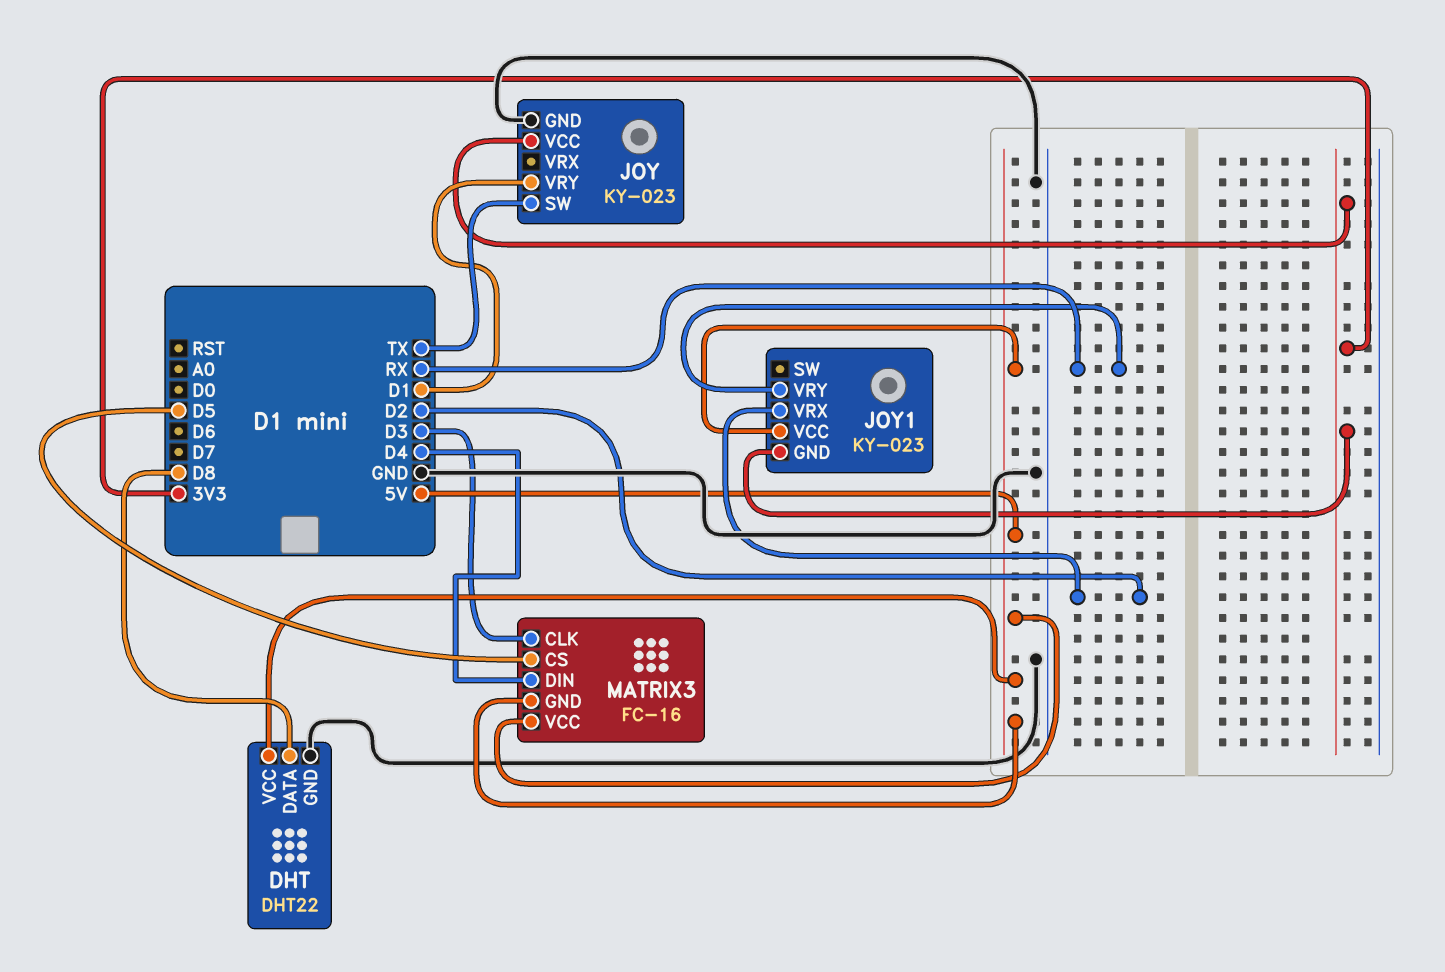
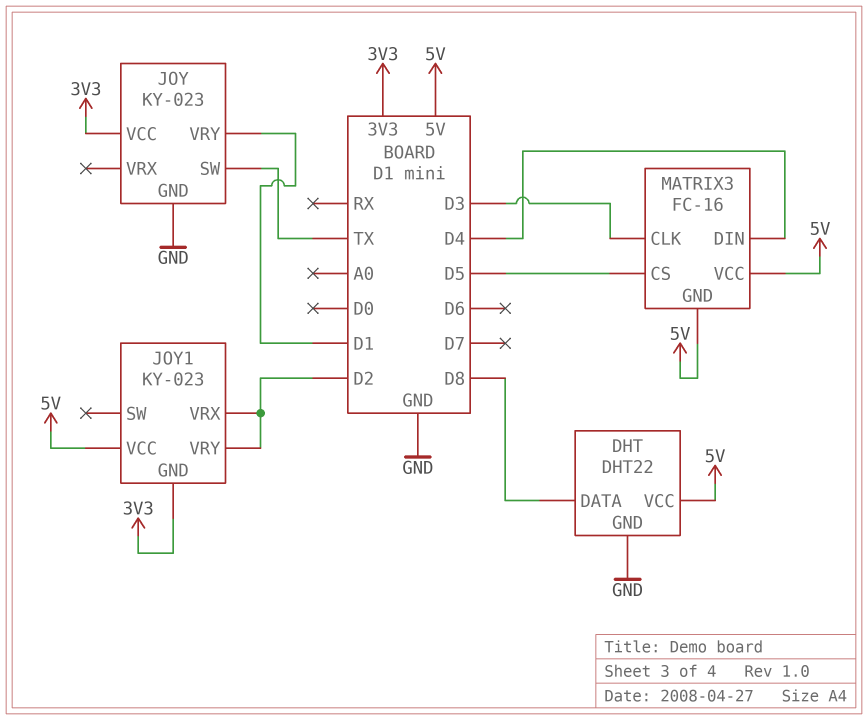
JOY1 pin VRY: RX -> D2

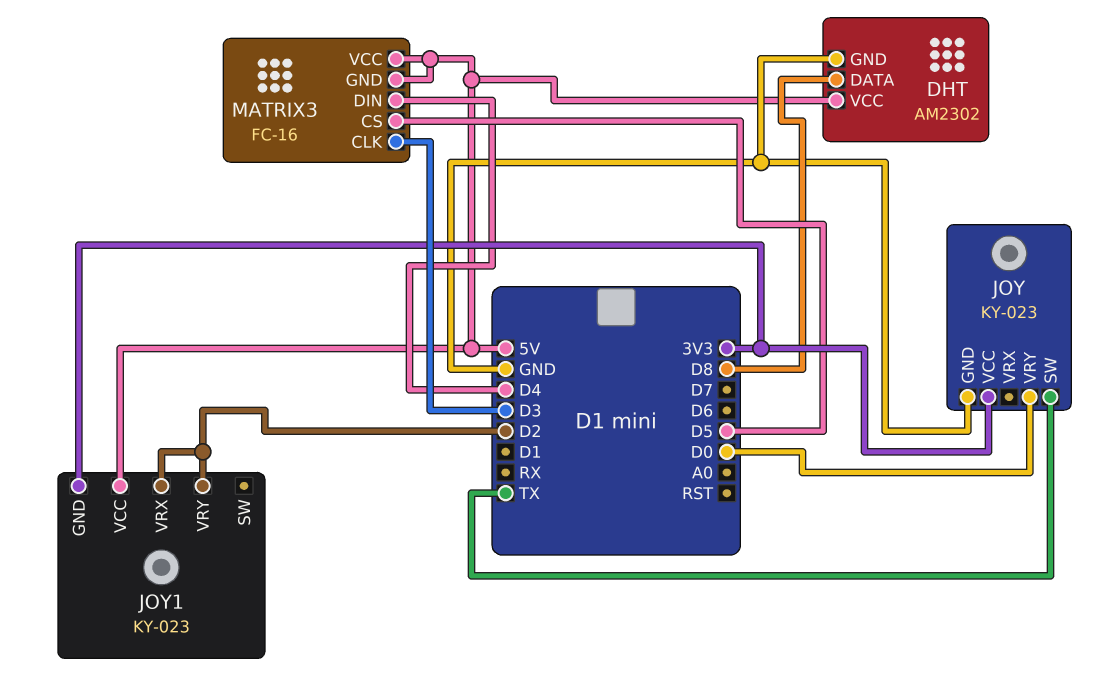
DHT: DHT22 -> AM2302
JOY pin VRY: D1 -> D0

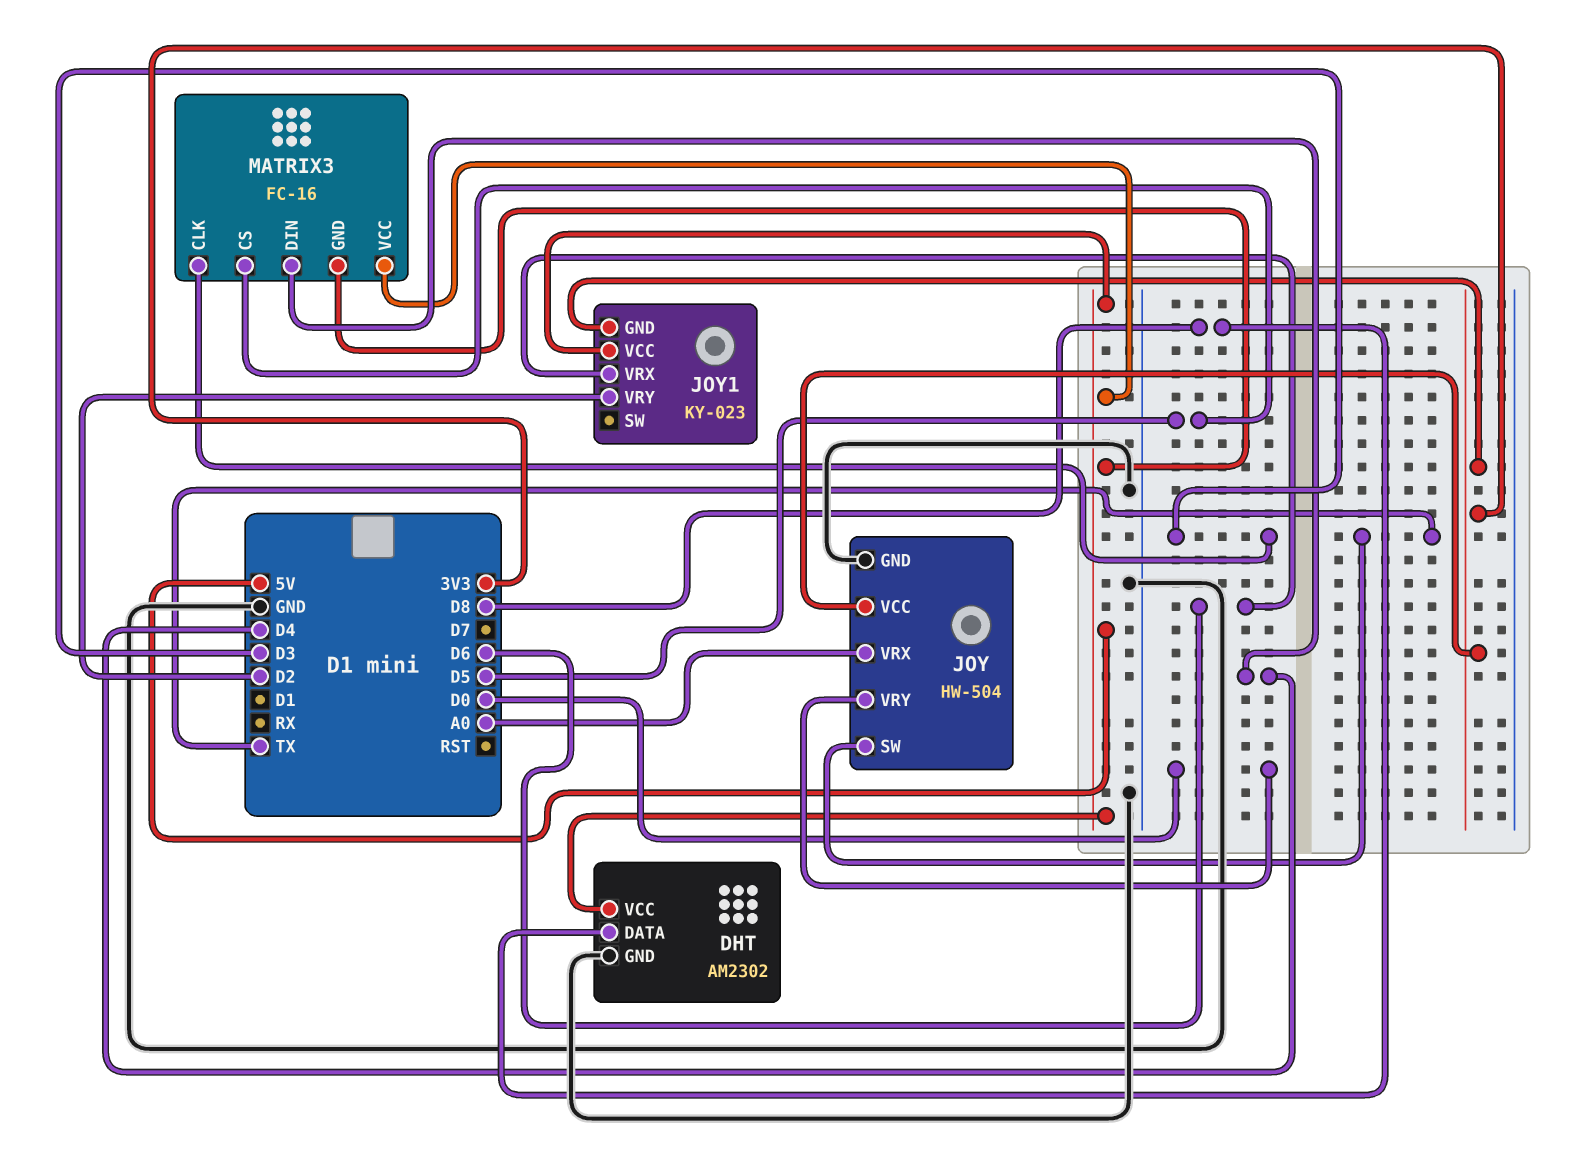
JOY: KY-023 -> HW-504
JOY pin VRX: none -> A0
JOY1 pin VRX: D2 -> D6

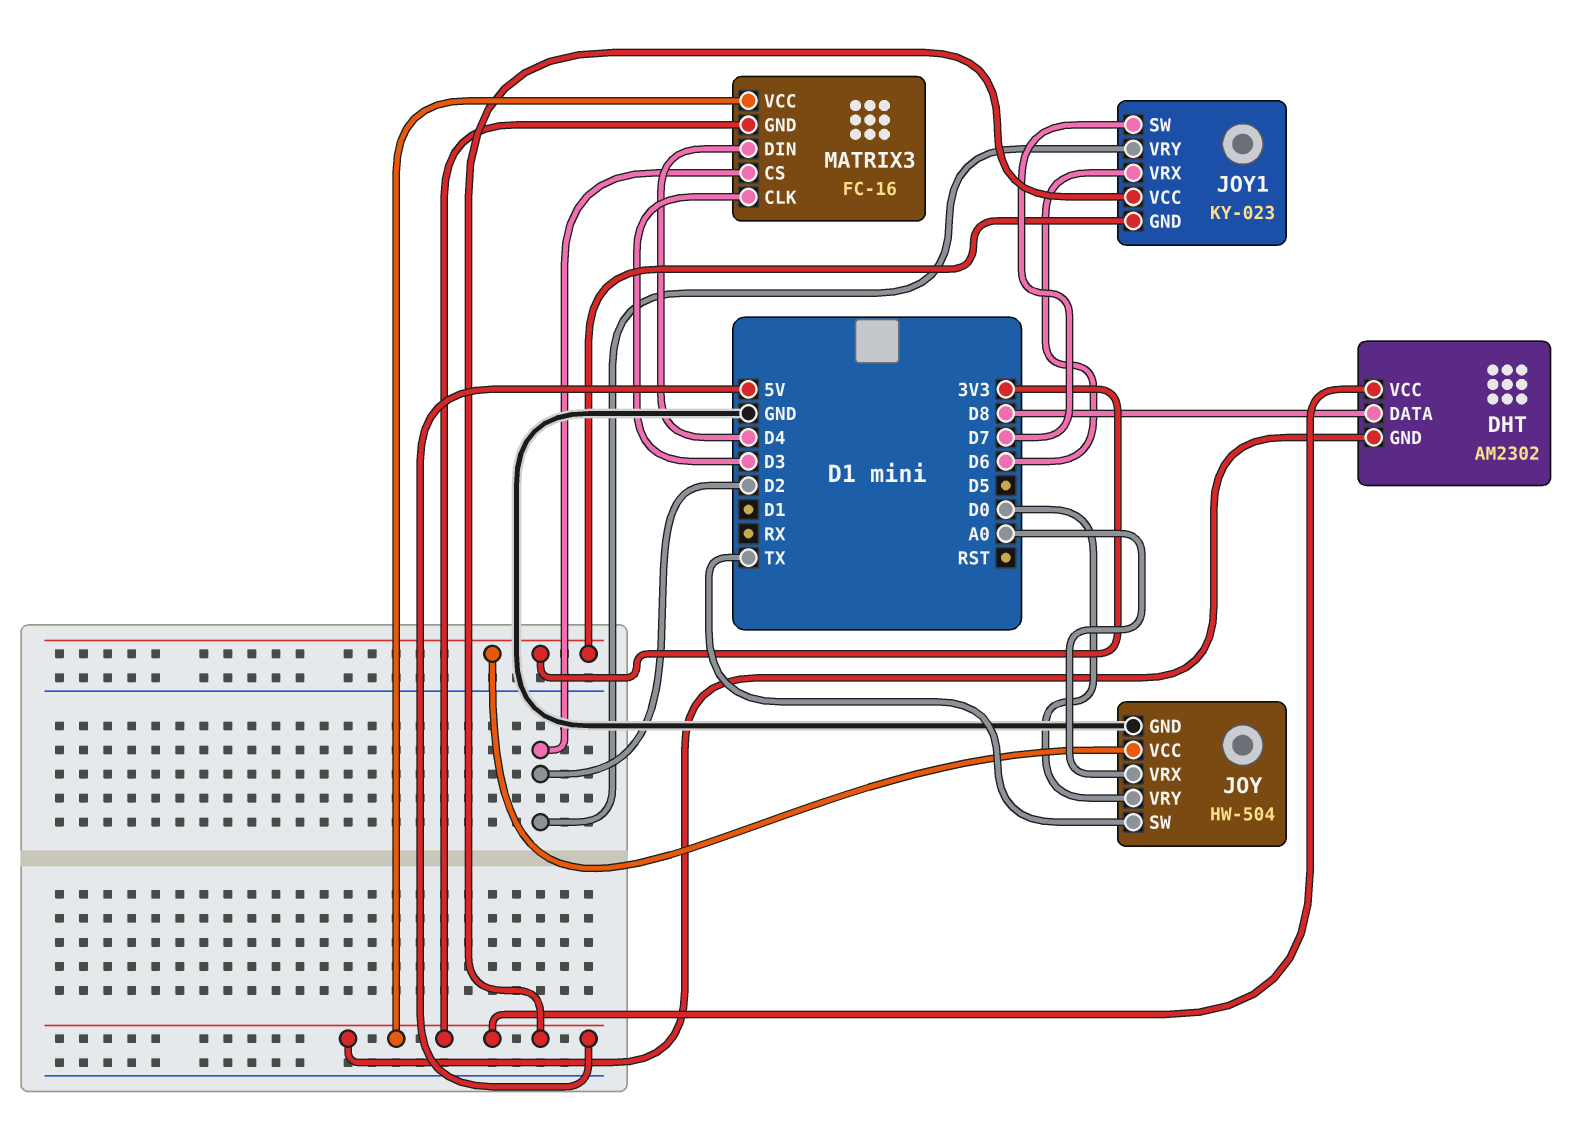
DHT pin GND: GND -> 5V
JOY1 pin SW: none -> D7
MATRIX3 pin CS: D5 -> D2

